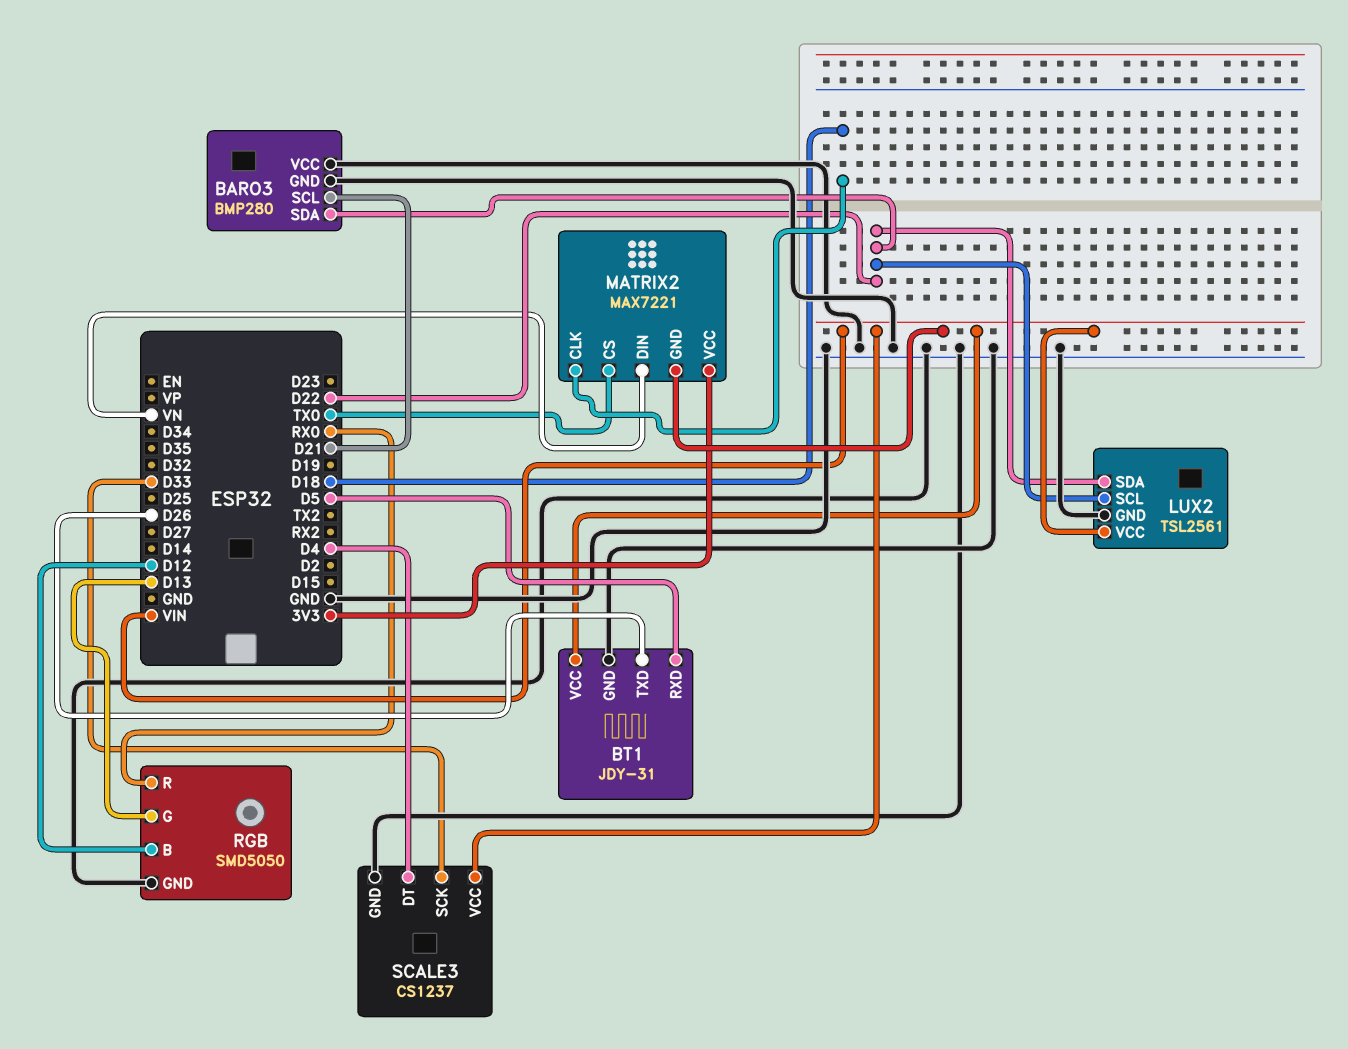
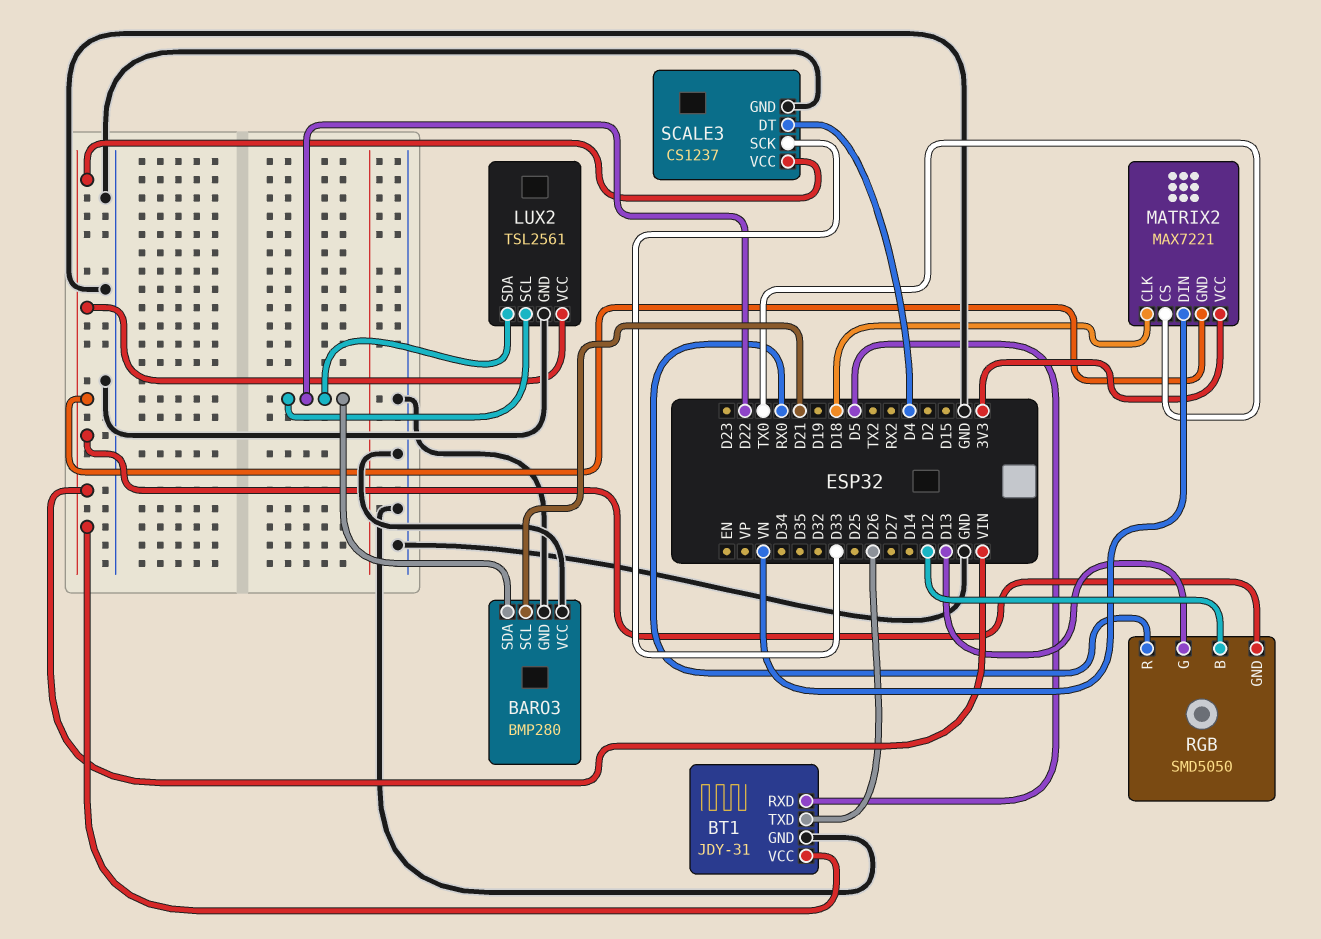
RGB pin GND: GND -> VIN

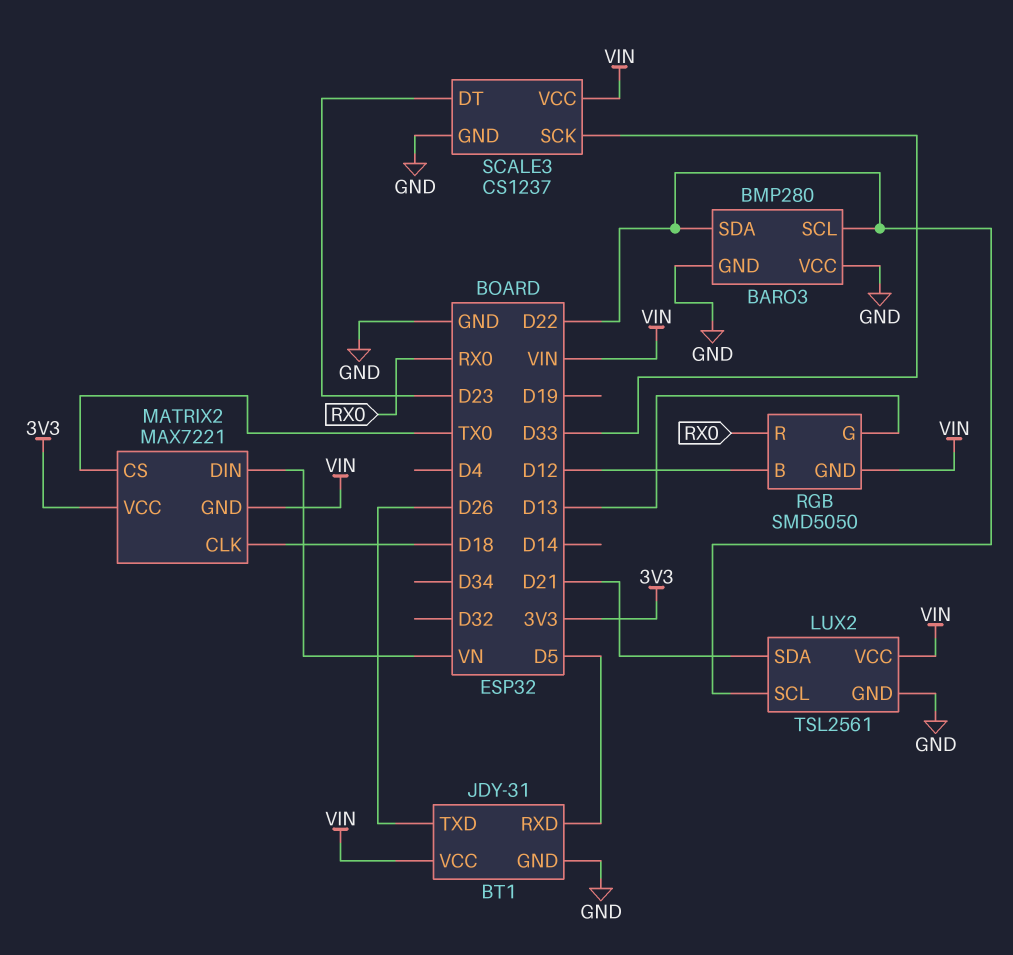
BARO3 pin SCL: D21 -> D22
LUX2 pin SDA: D22 -> D21
SCALE3 pin DT: D4 -> D23

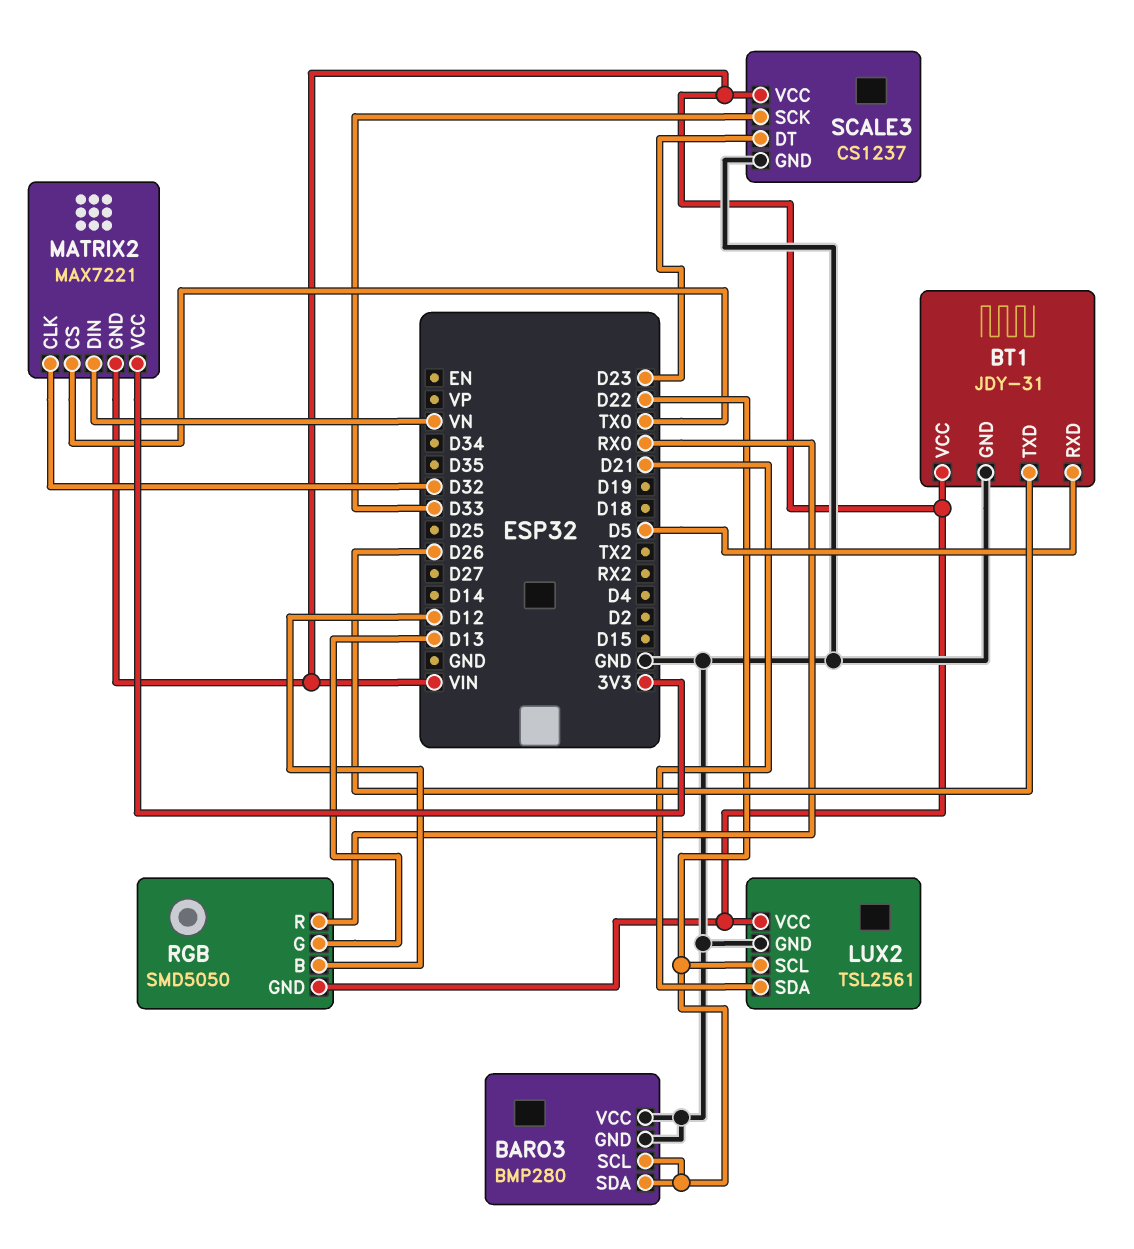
MATRIX2 pin CLK: D18 -> D32

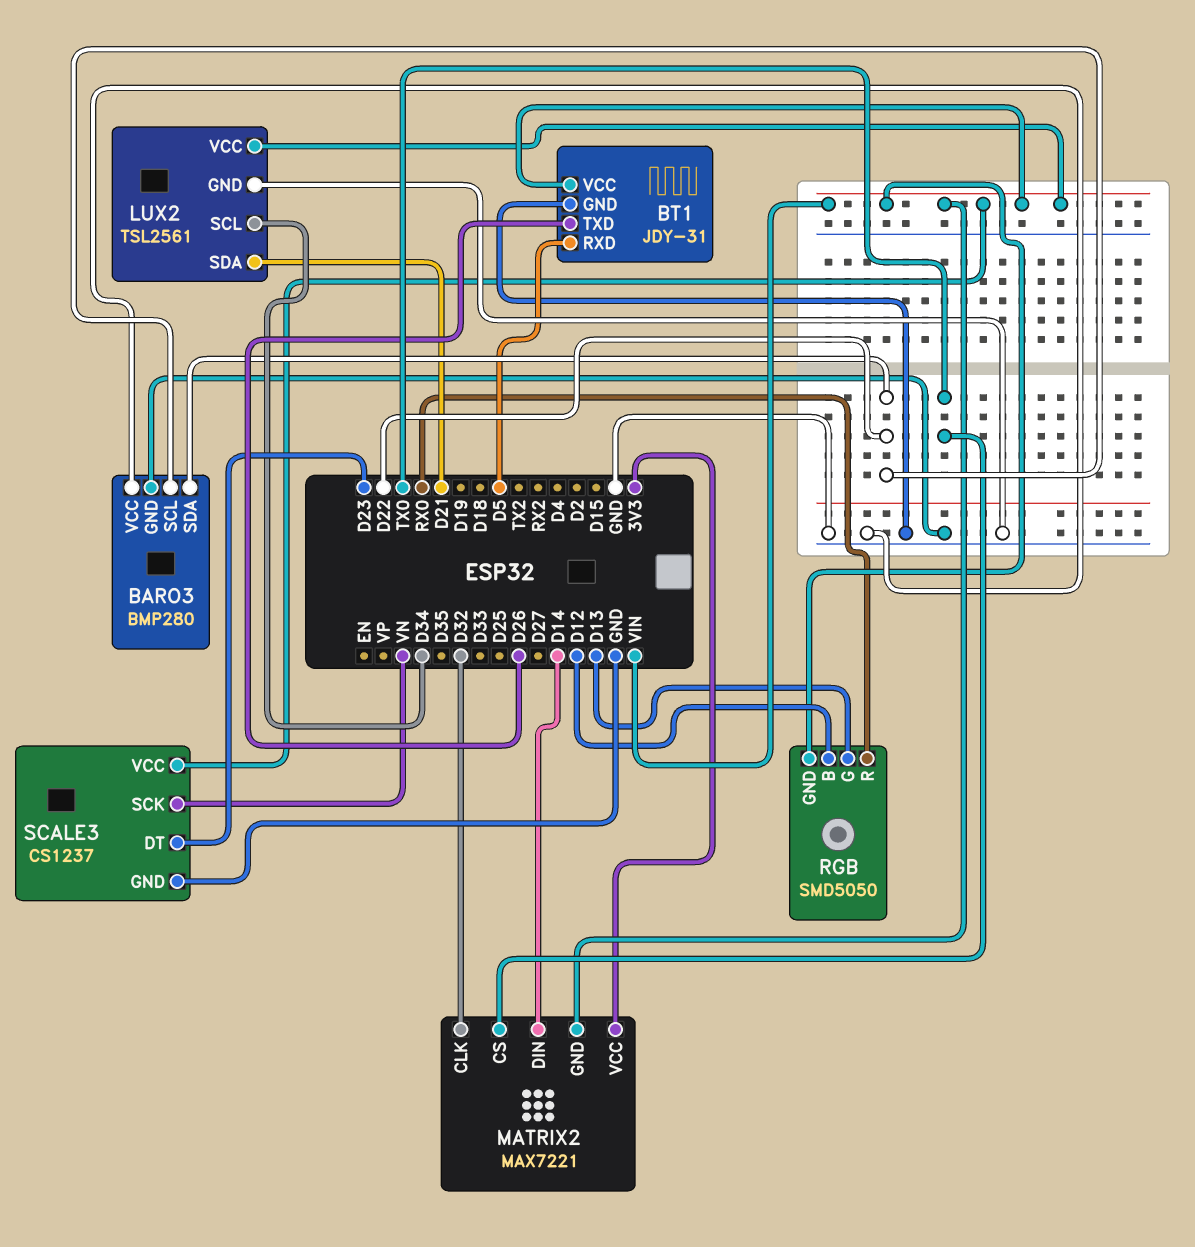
LUX2 pin SCL: D22 -> D34
MATRIX2 pin DIN: VN -> D14
SCALE3 pin SCK: D33 -> VN

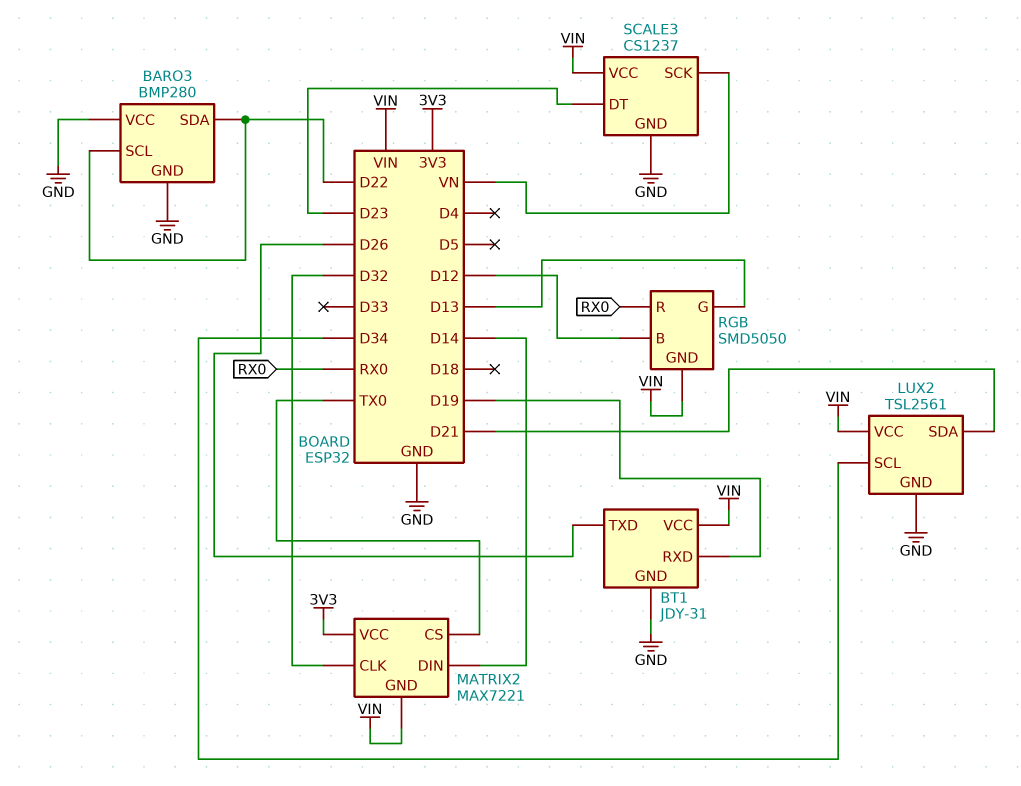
BT1 pin RXD: D5 -> D19

